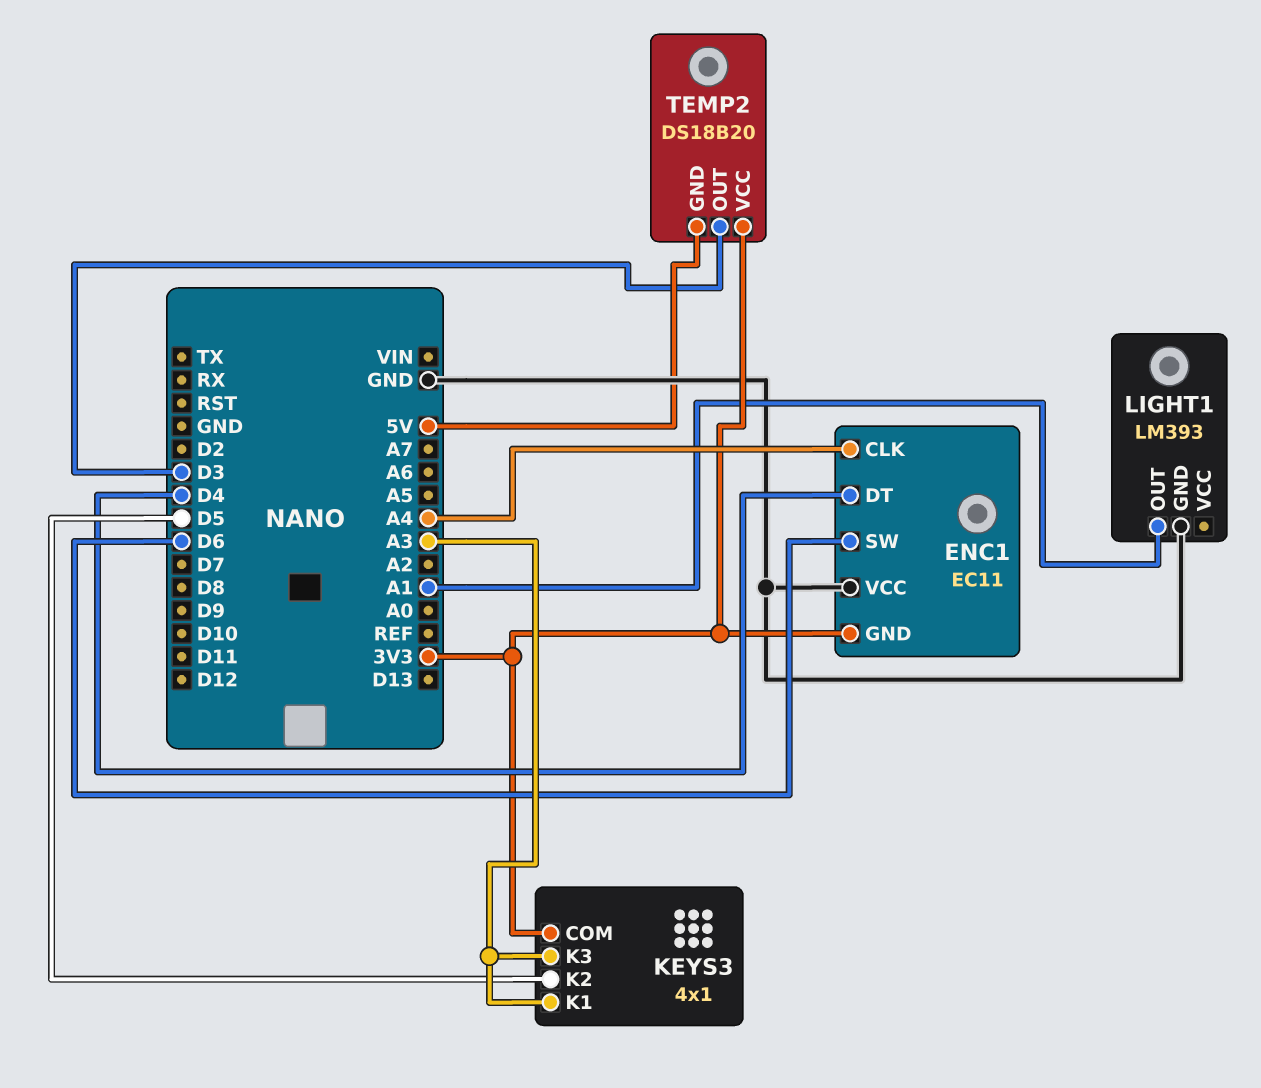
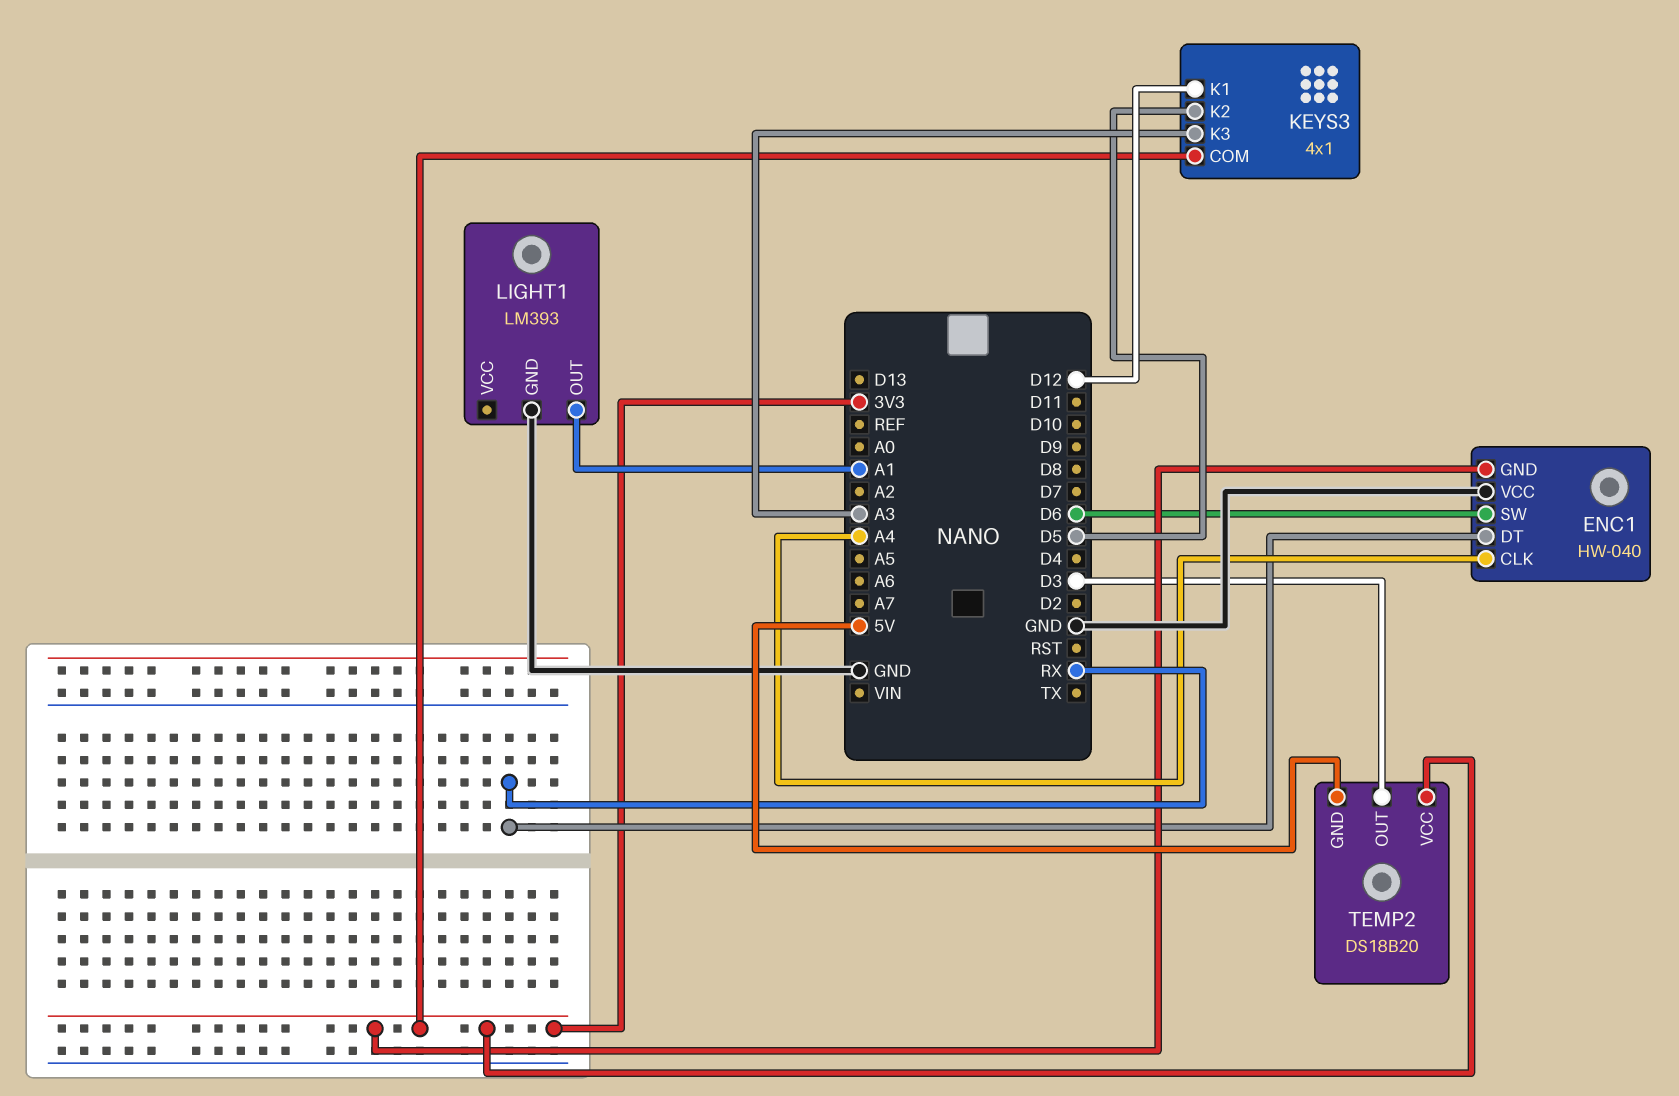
ENC1: EC11 -> HW-040
ENC1 pin DT: D4 -> RX
KEYS3 pin K1: A3 -> D12

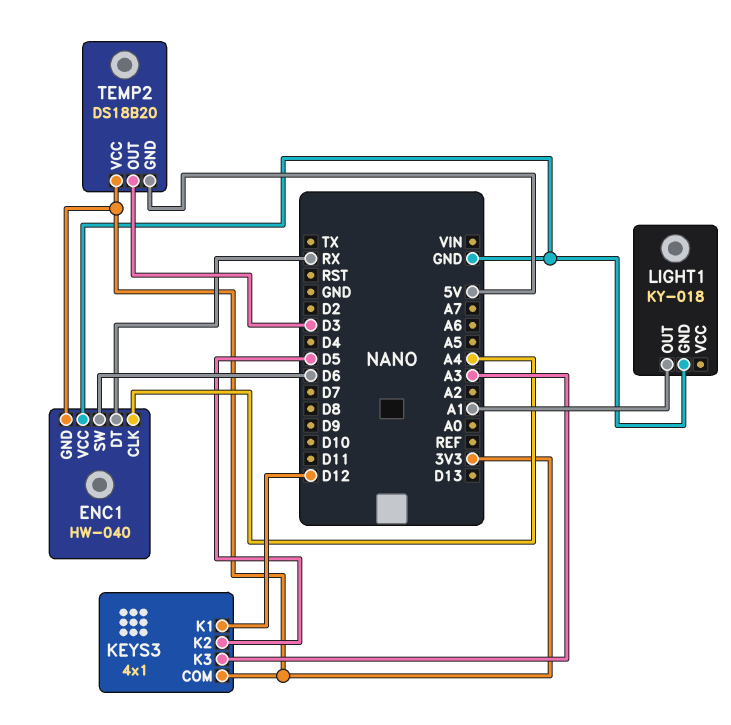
LIGHT1: LM393 -> KY-018

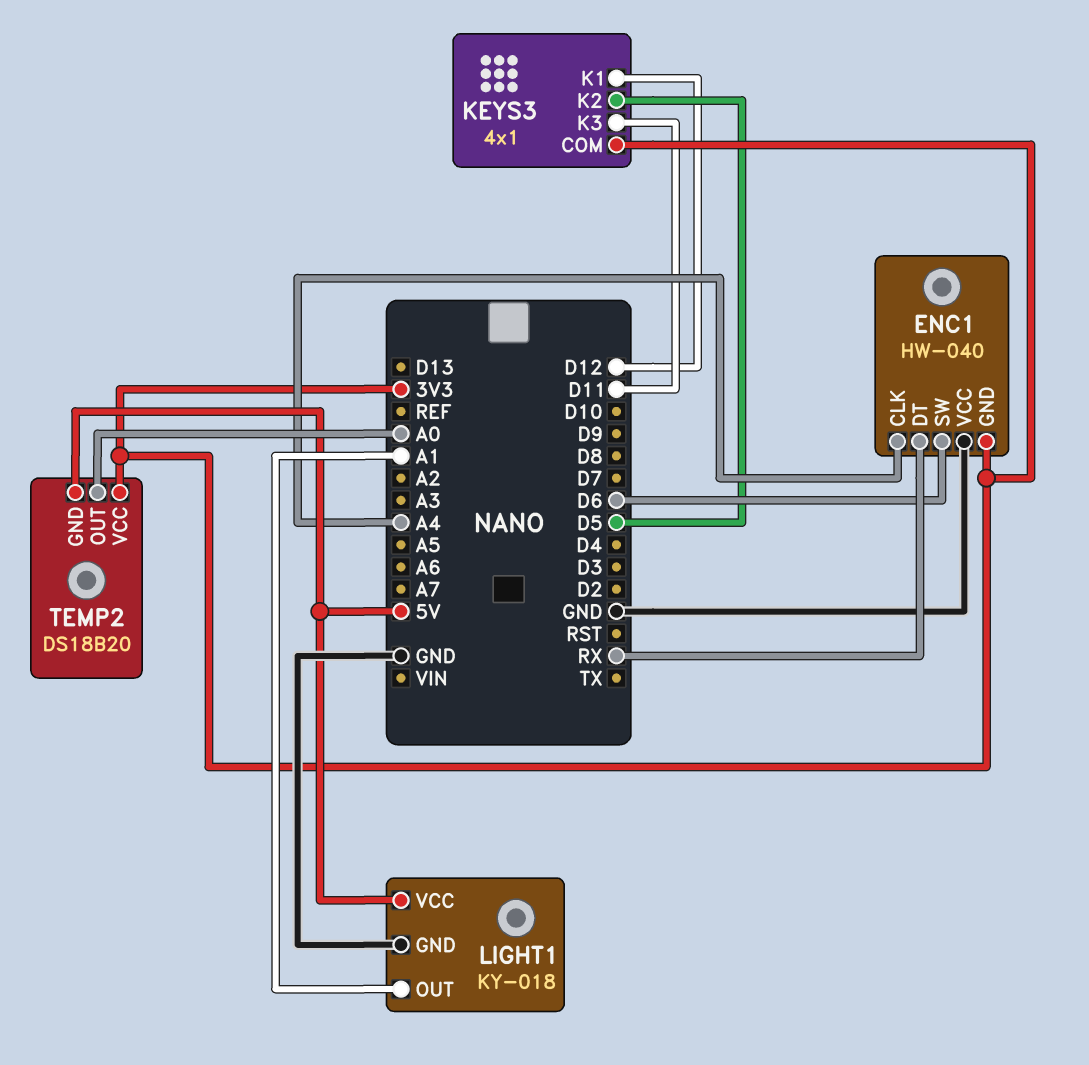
KEYS3 pin K3: A3 -> D11
LIGHT1 pin VCC: none -> 5V
TEMP2 pin OUT: D3 -> A0

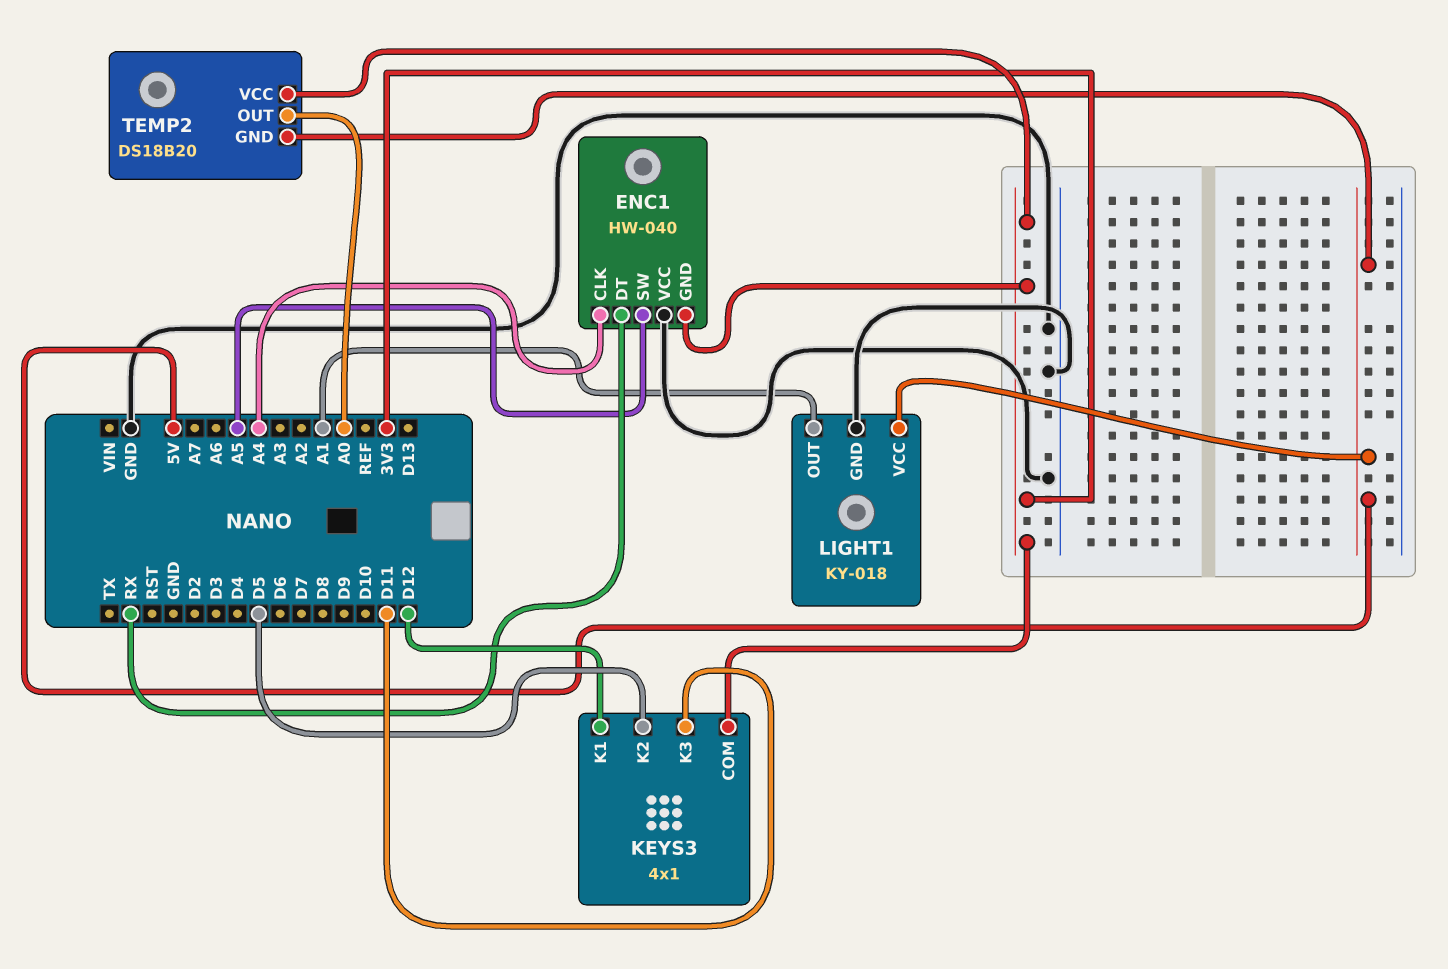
ENC1 pin SW: D6 -> A5

